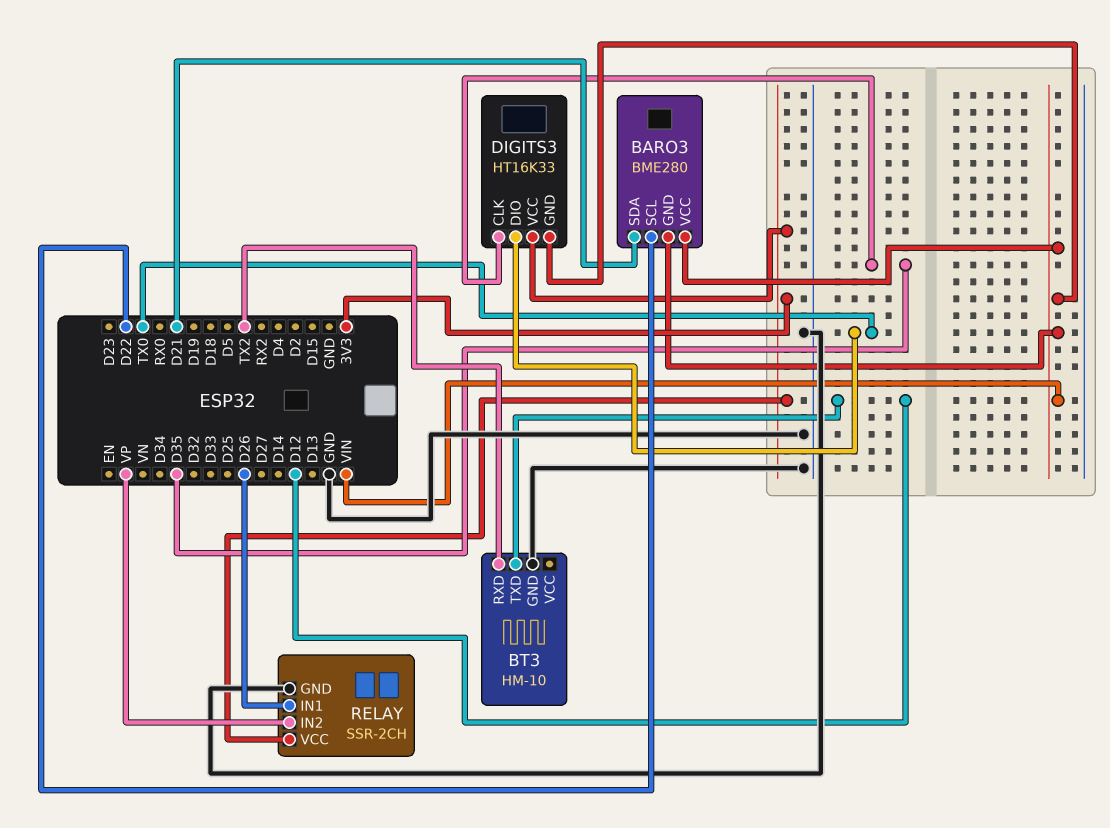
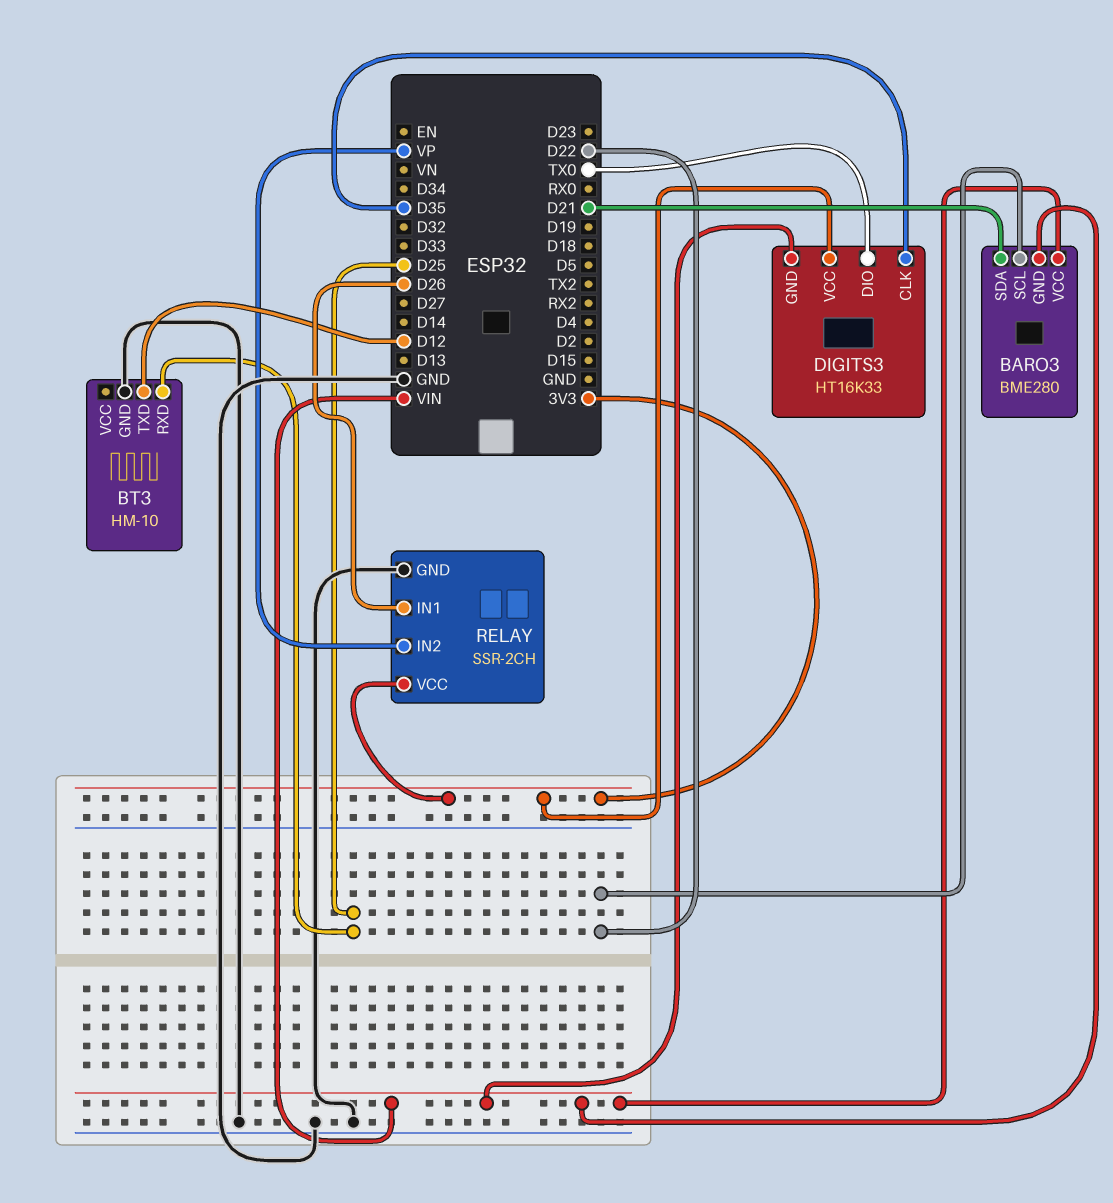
BT3 pin RXD: TX2 -> D25

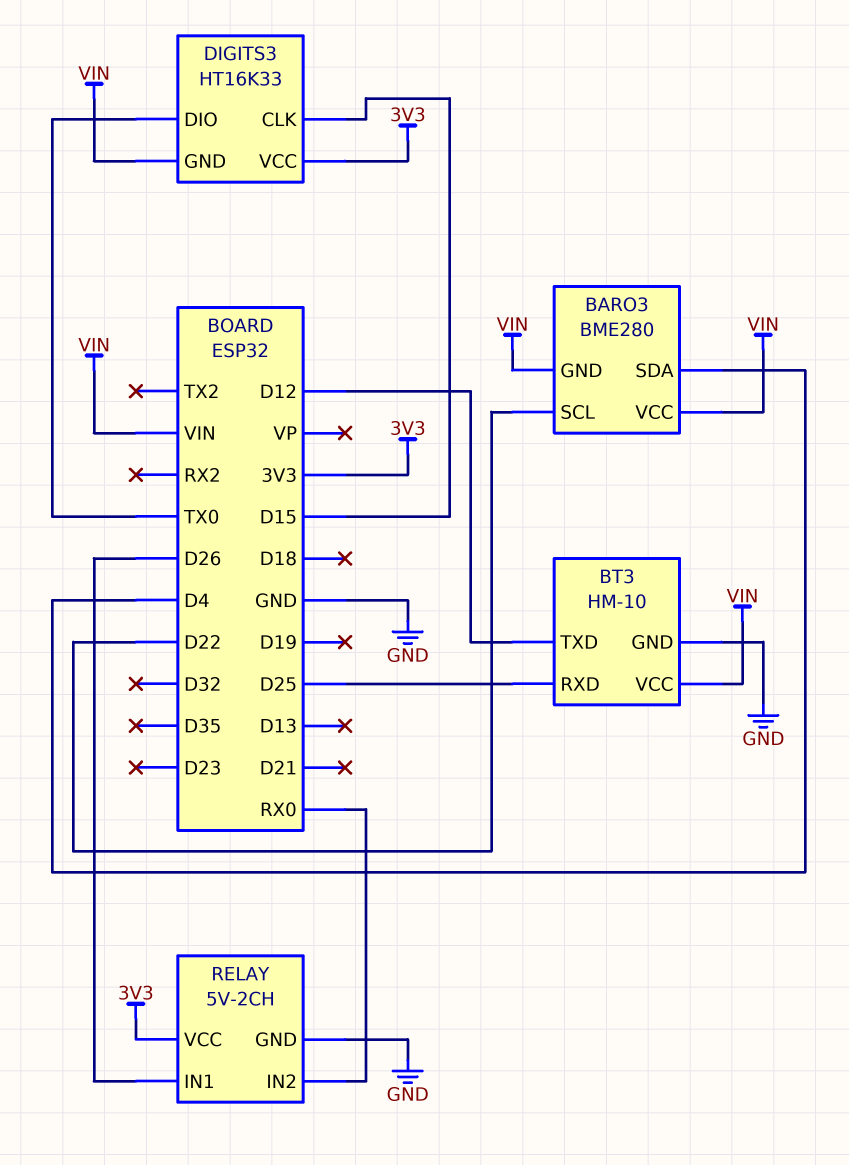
BARO3 pin SDA: D21 -> D4
BT3 pin VCC: none -> VIN
DIGITS3 pin CLK: D35 -> D15
RELAY: SSR-2CH -> 5V-2CH
RELAY pin IN2: VP -> RX0

